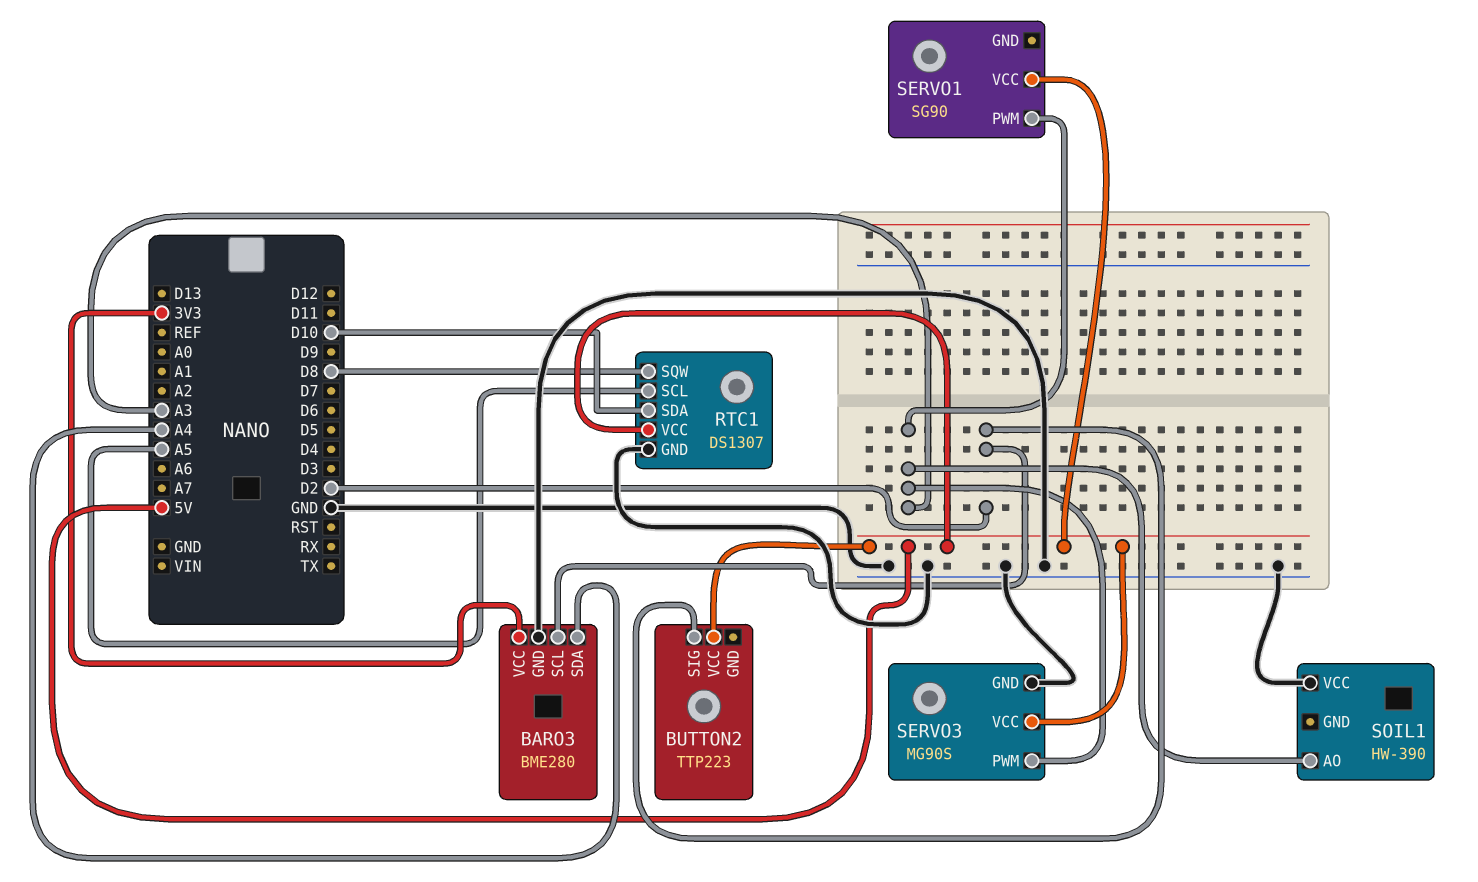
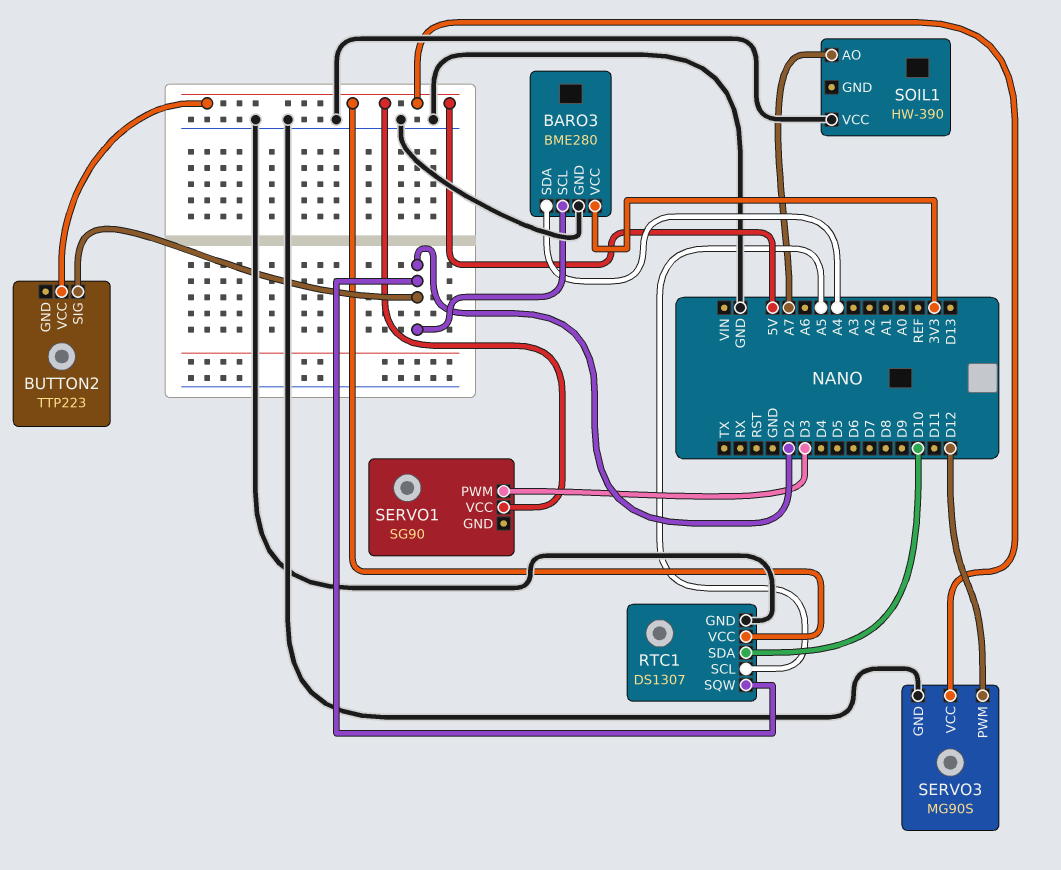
RTC1 pin SQW: D8 -> D2
SERVO1 pin PWM: A3 -> D3
SERVO3 pin PWM: A3 -> D12
SOIL1 pin AO: A3 -> A7

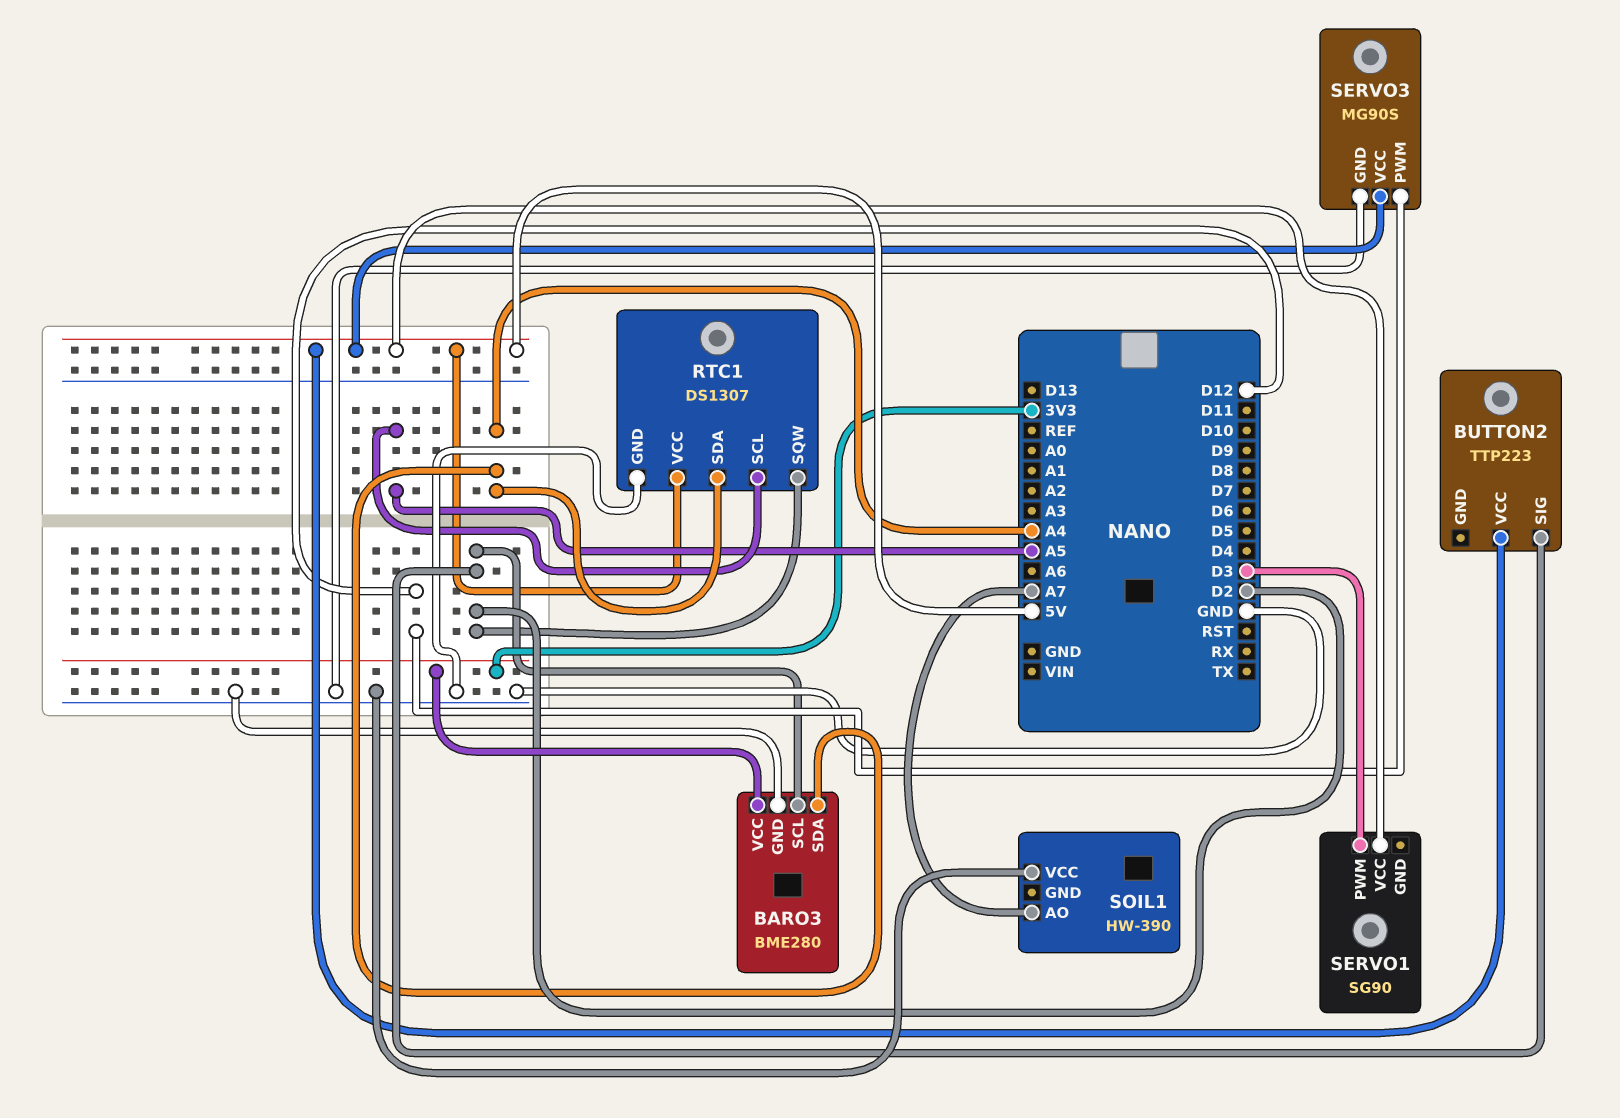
RTC1 pin SDA: D10 -> A4

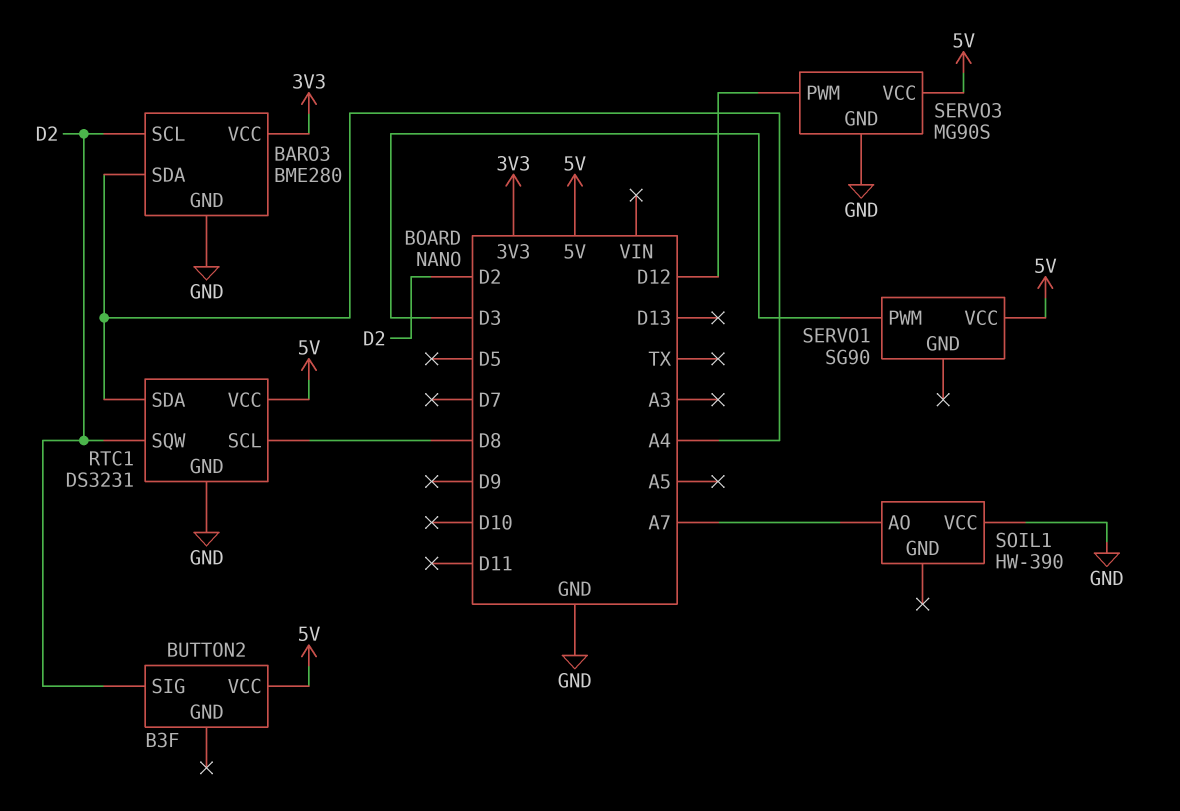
BUTTON2: TTP223 -> B3F
RTC1: DS1307 -> DS3231
RTC1 pin SCL: A5 -> D8

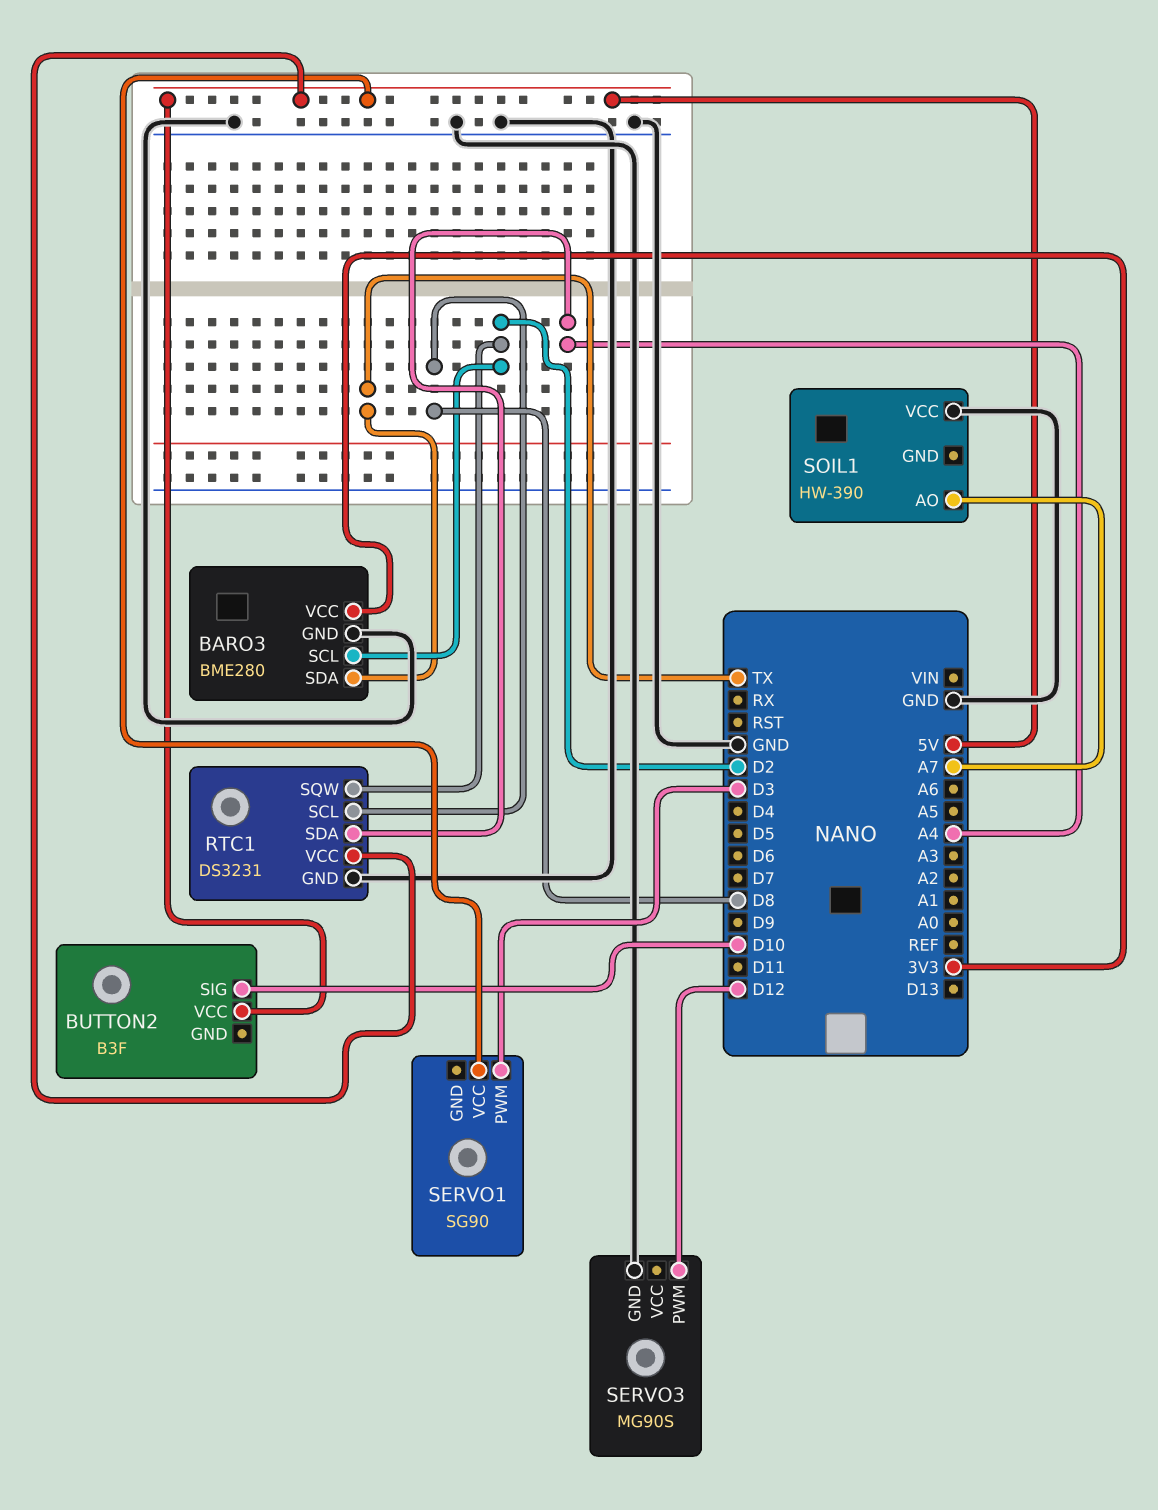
BARO3 pin SDA: A4 -> TX
BUTTON2 pin SIG: D2 -> D10
SERVO3 pin VCC: 5V -> none

